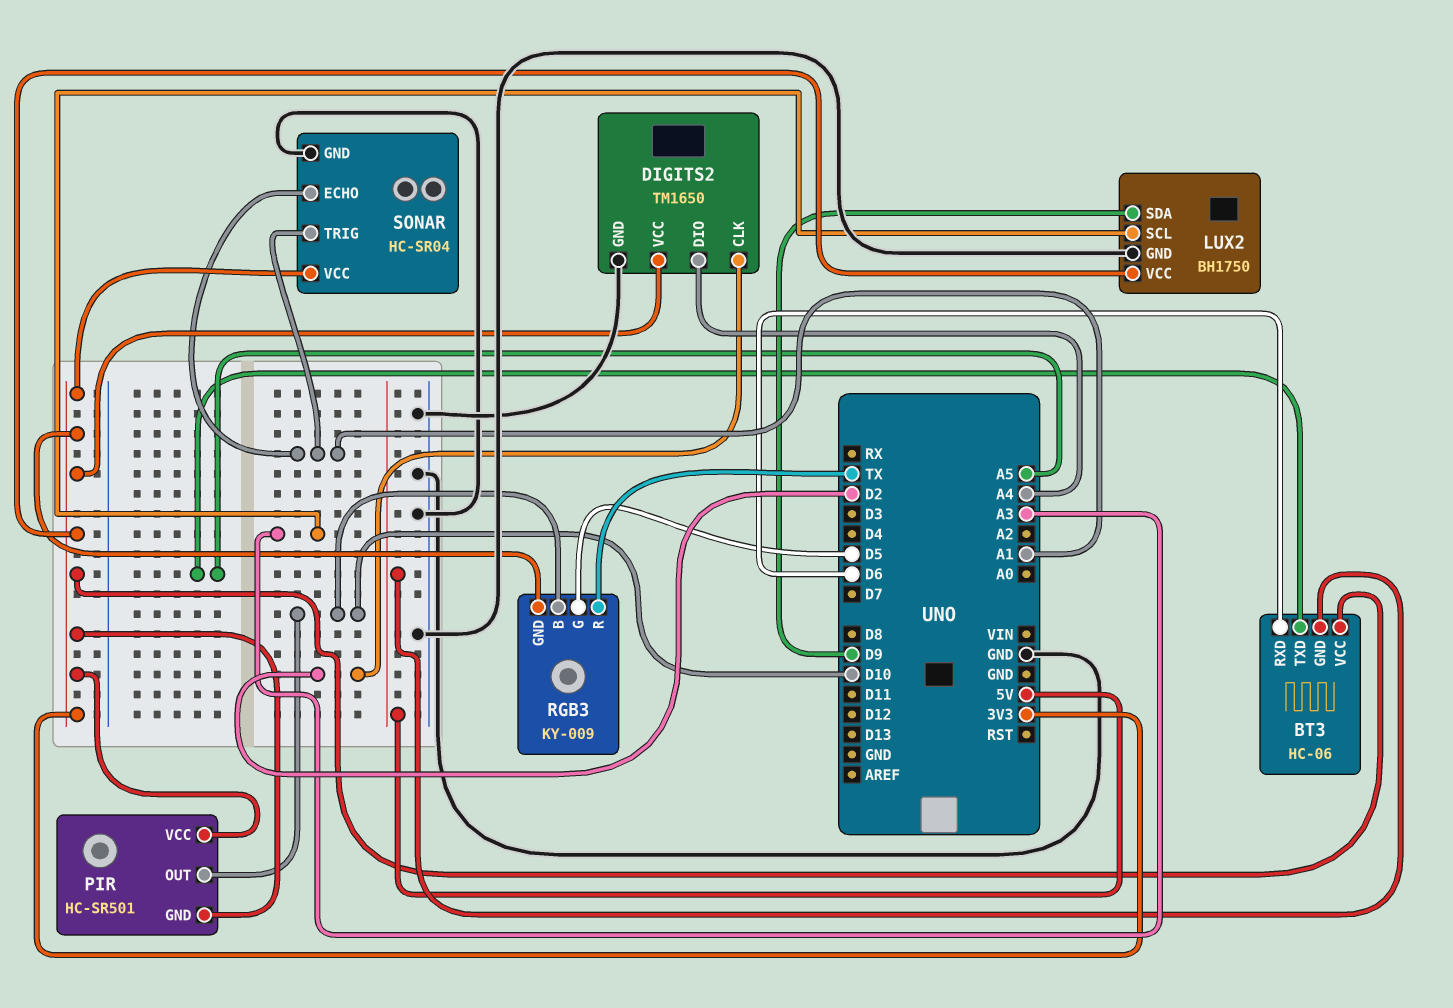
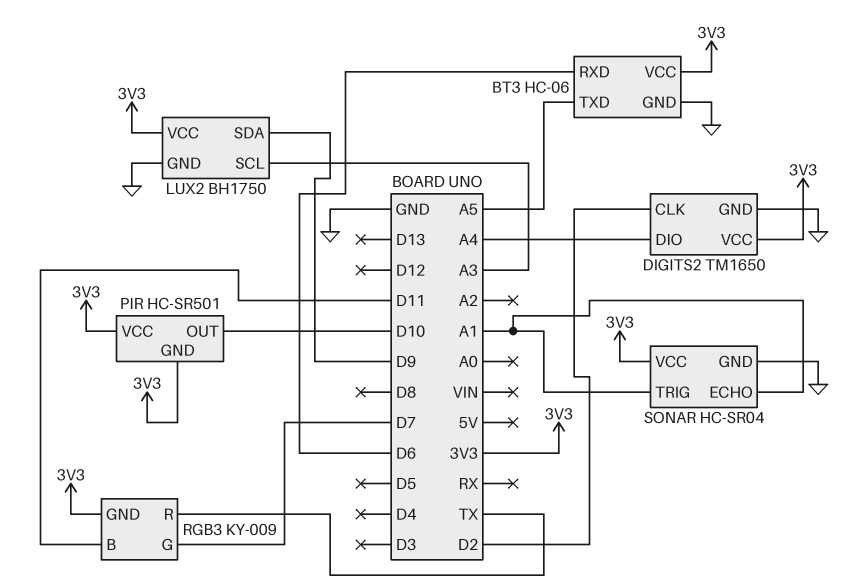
BT3 pin GND: 5V -> GND
RGB3 pin B: D10 -> D11
RGB3 pin G: D5 -> D7

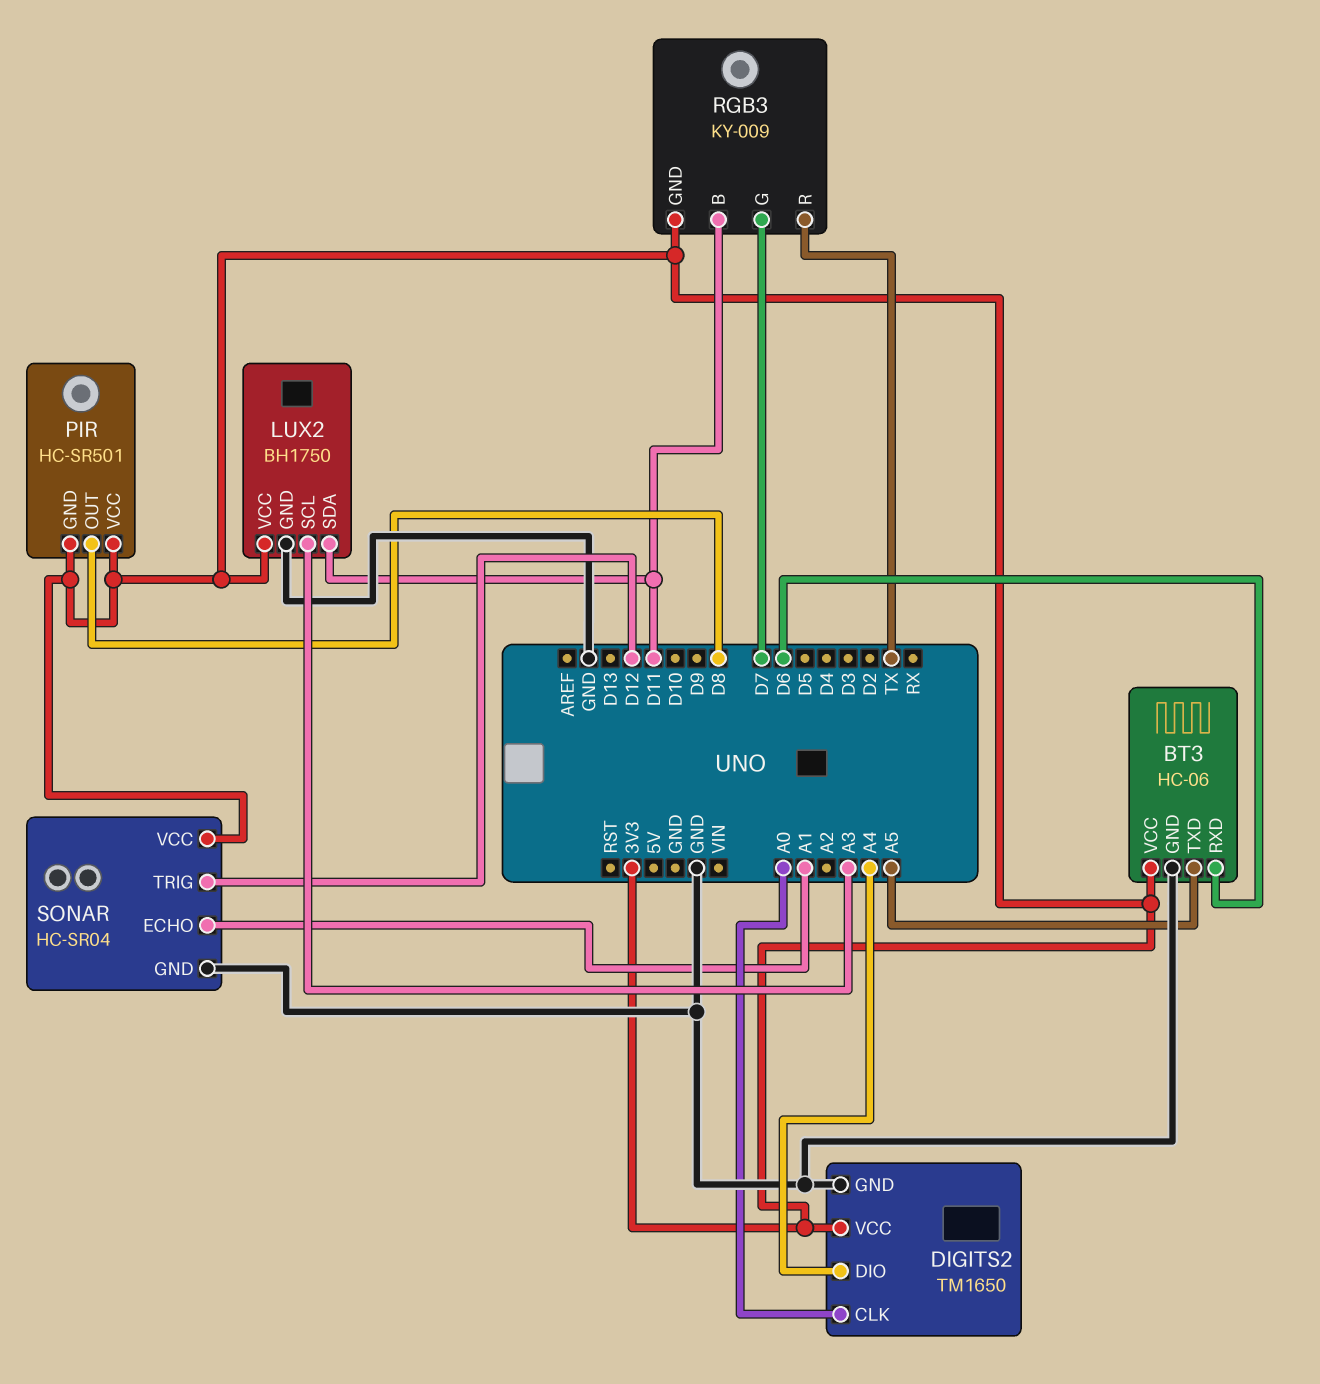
DIGITS2 pin CLK: D2 -> A0
LUX2 pin SDA: D9 -> D11
PIR pin OUT: D10 -> D8
SONAR pin TRIG: A1 -> D12

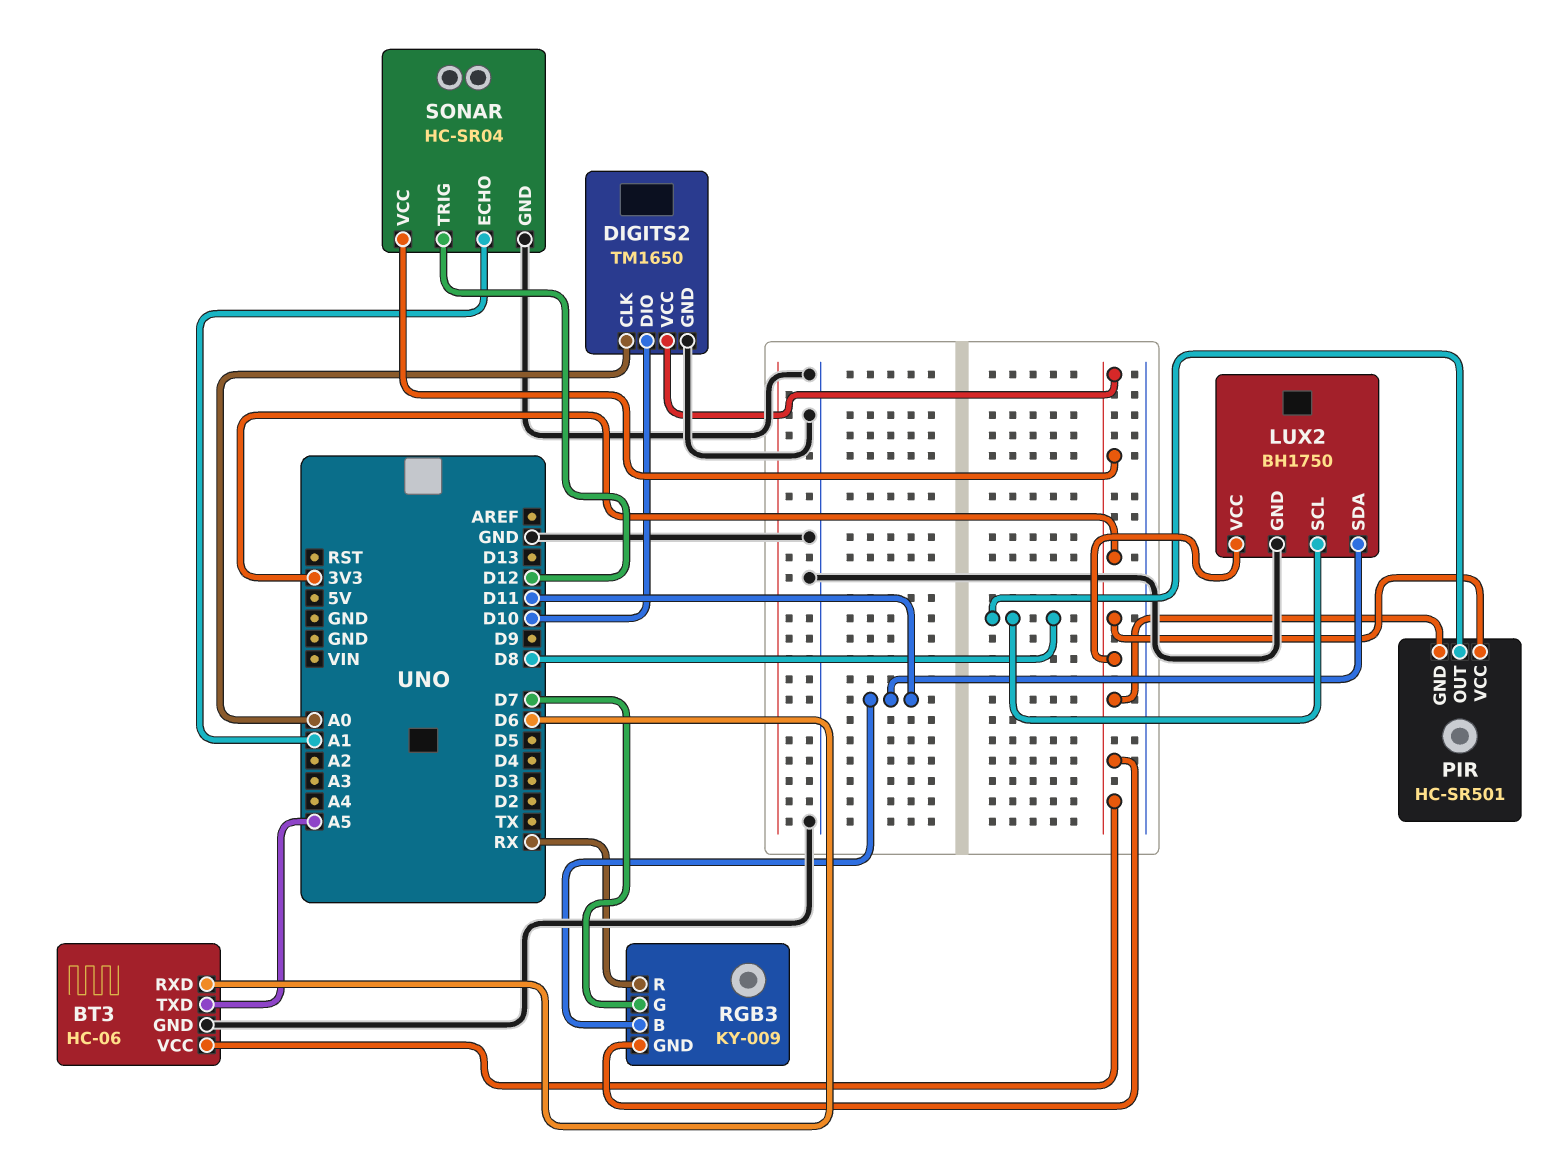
DIGITS2 pin DIO: A4 -> D10
LUX2 pin SCL: A3 -> D8
RGB3 pin R: TX -> RX

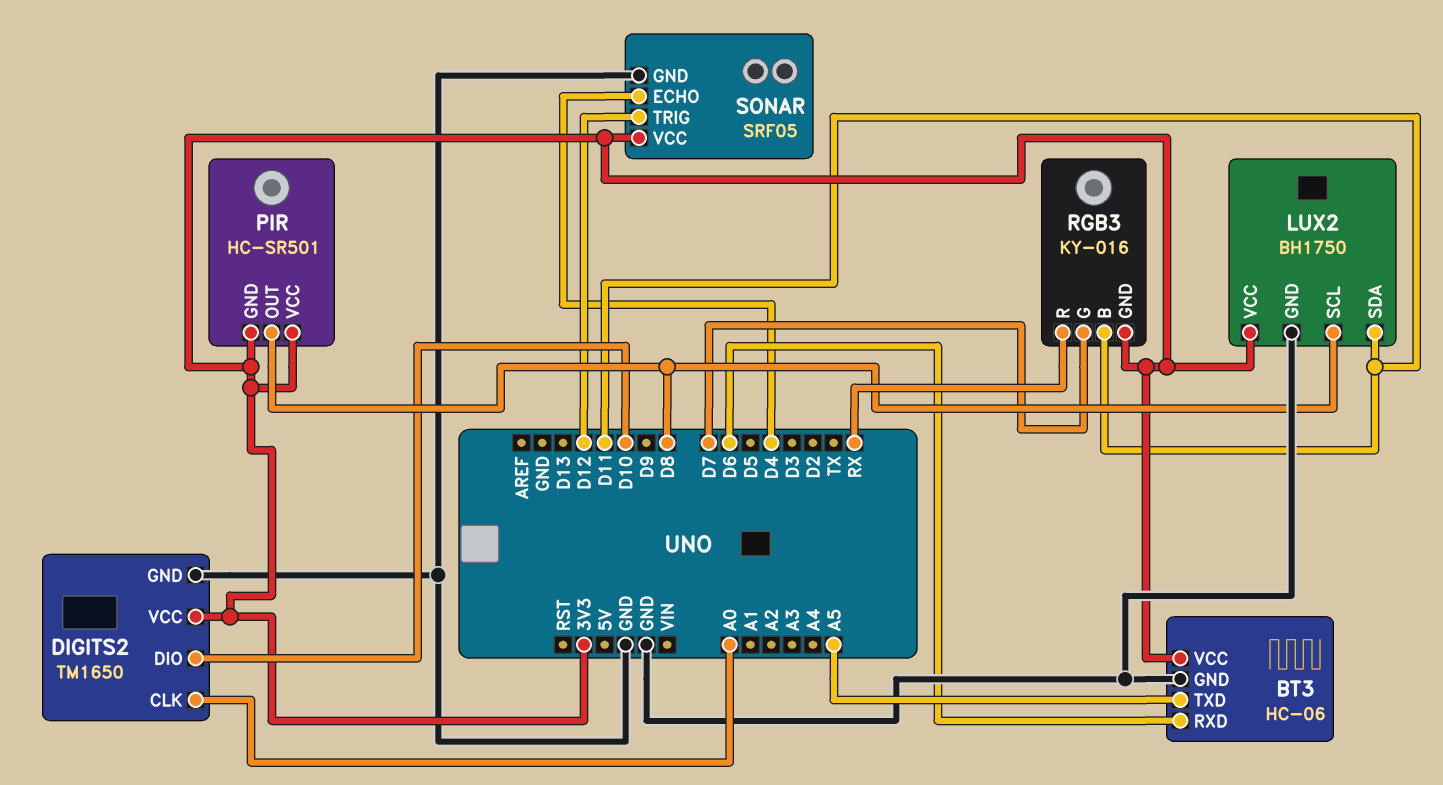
RGB3: KY-009 -> KY-016
SONAR: HC-SR04 -> SRF05
SONAR pin ECHO: A1 -> D4

